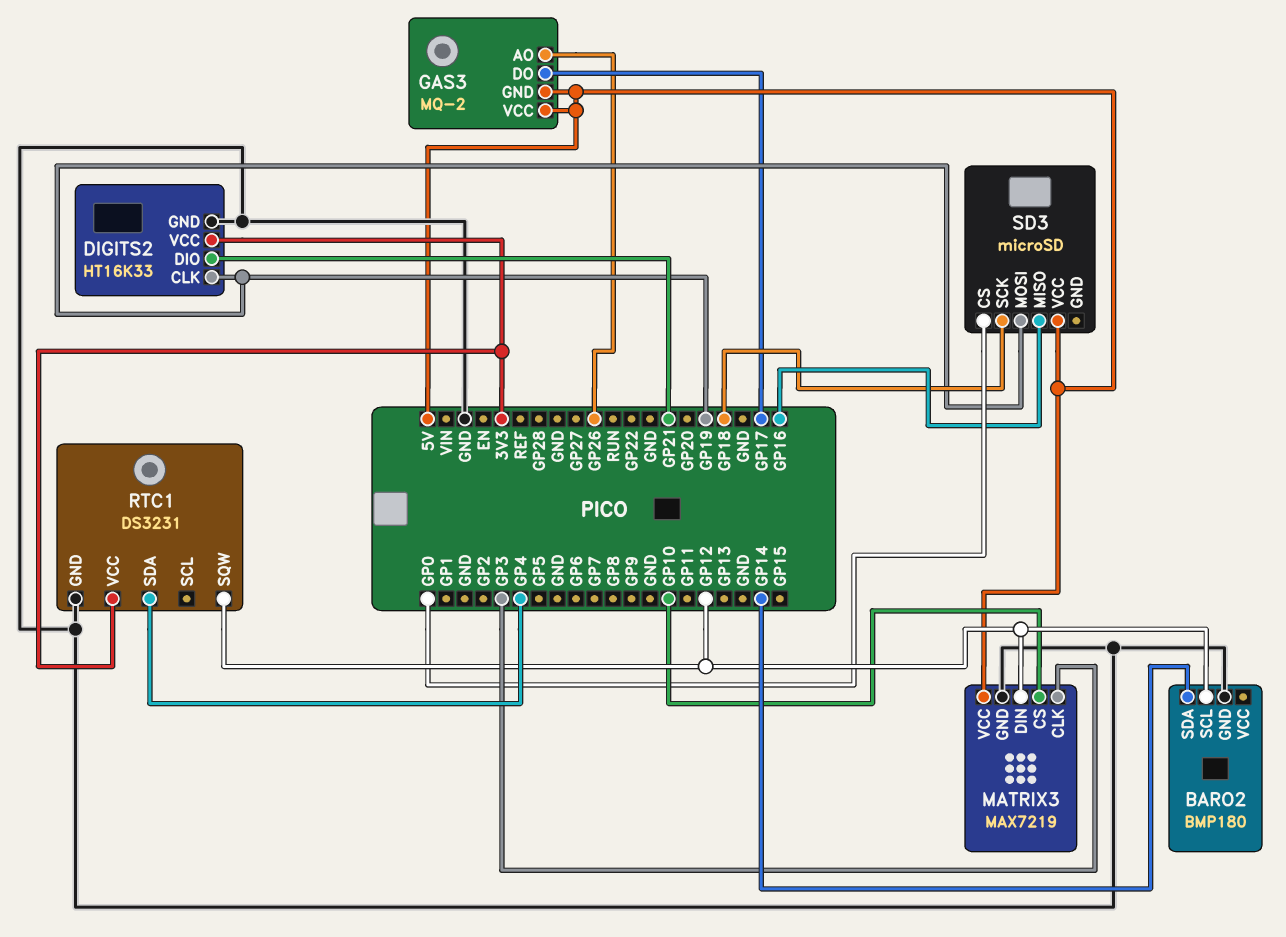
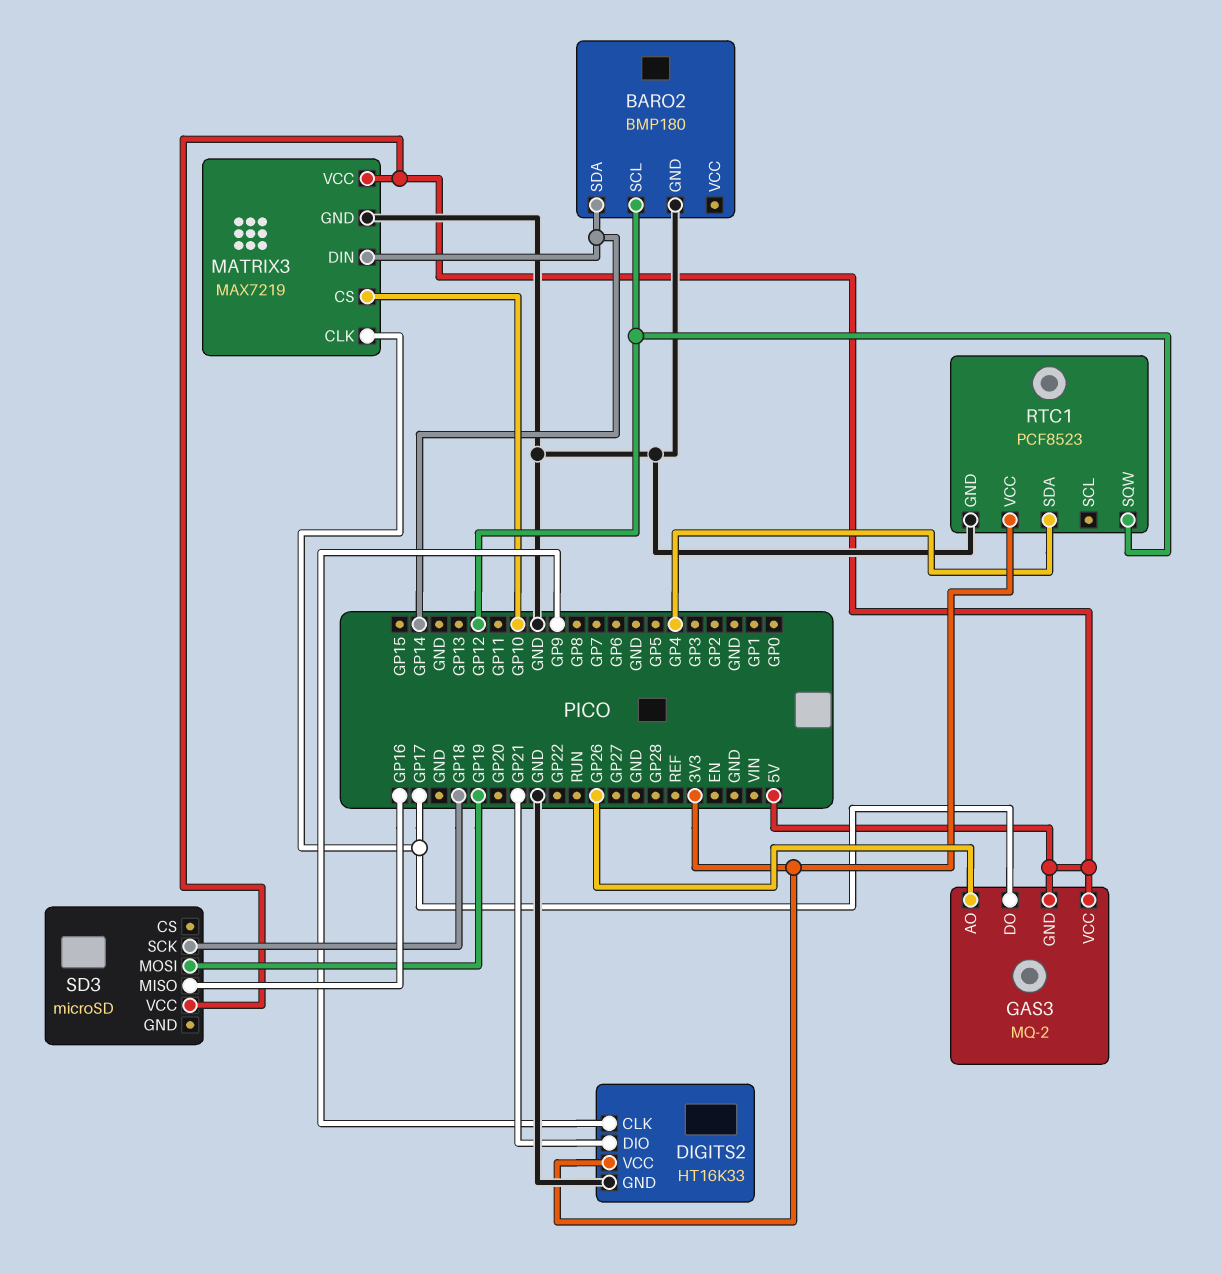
DIGITS2 pin CLK: GP19 -> GP9
MATRIX3 pin CLK: GP3 -> GP17
MATRIX3 pin DIN: GP12 -> GP14
RTC1: DS3231 -> PCF8523
SD3 pin CS: GP0 -> none

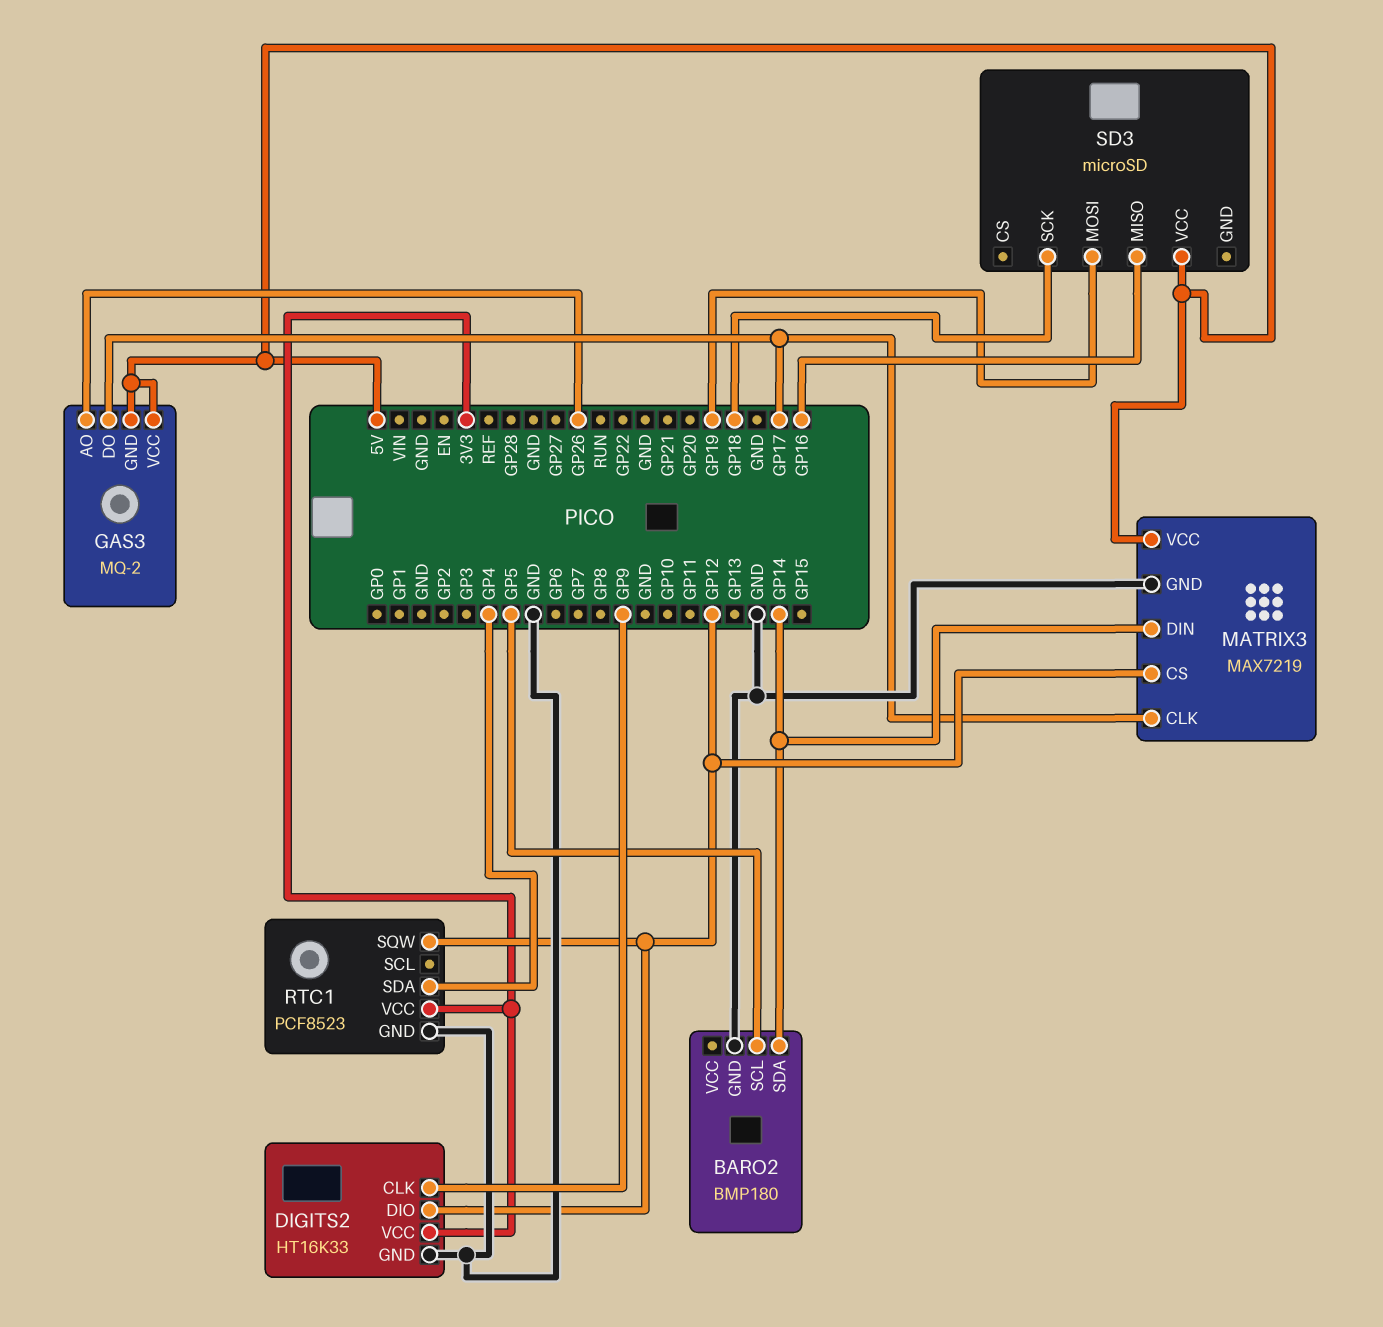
BARO2 pin SCL: GP12 -> GP5
DIGITS2 pin DIO: GP21 -> GP12
MATRIX3 pin CS: GP10 -> GP12

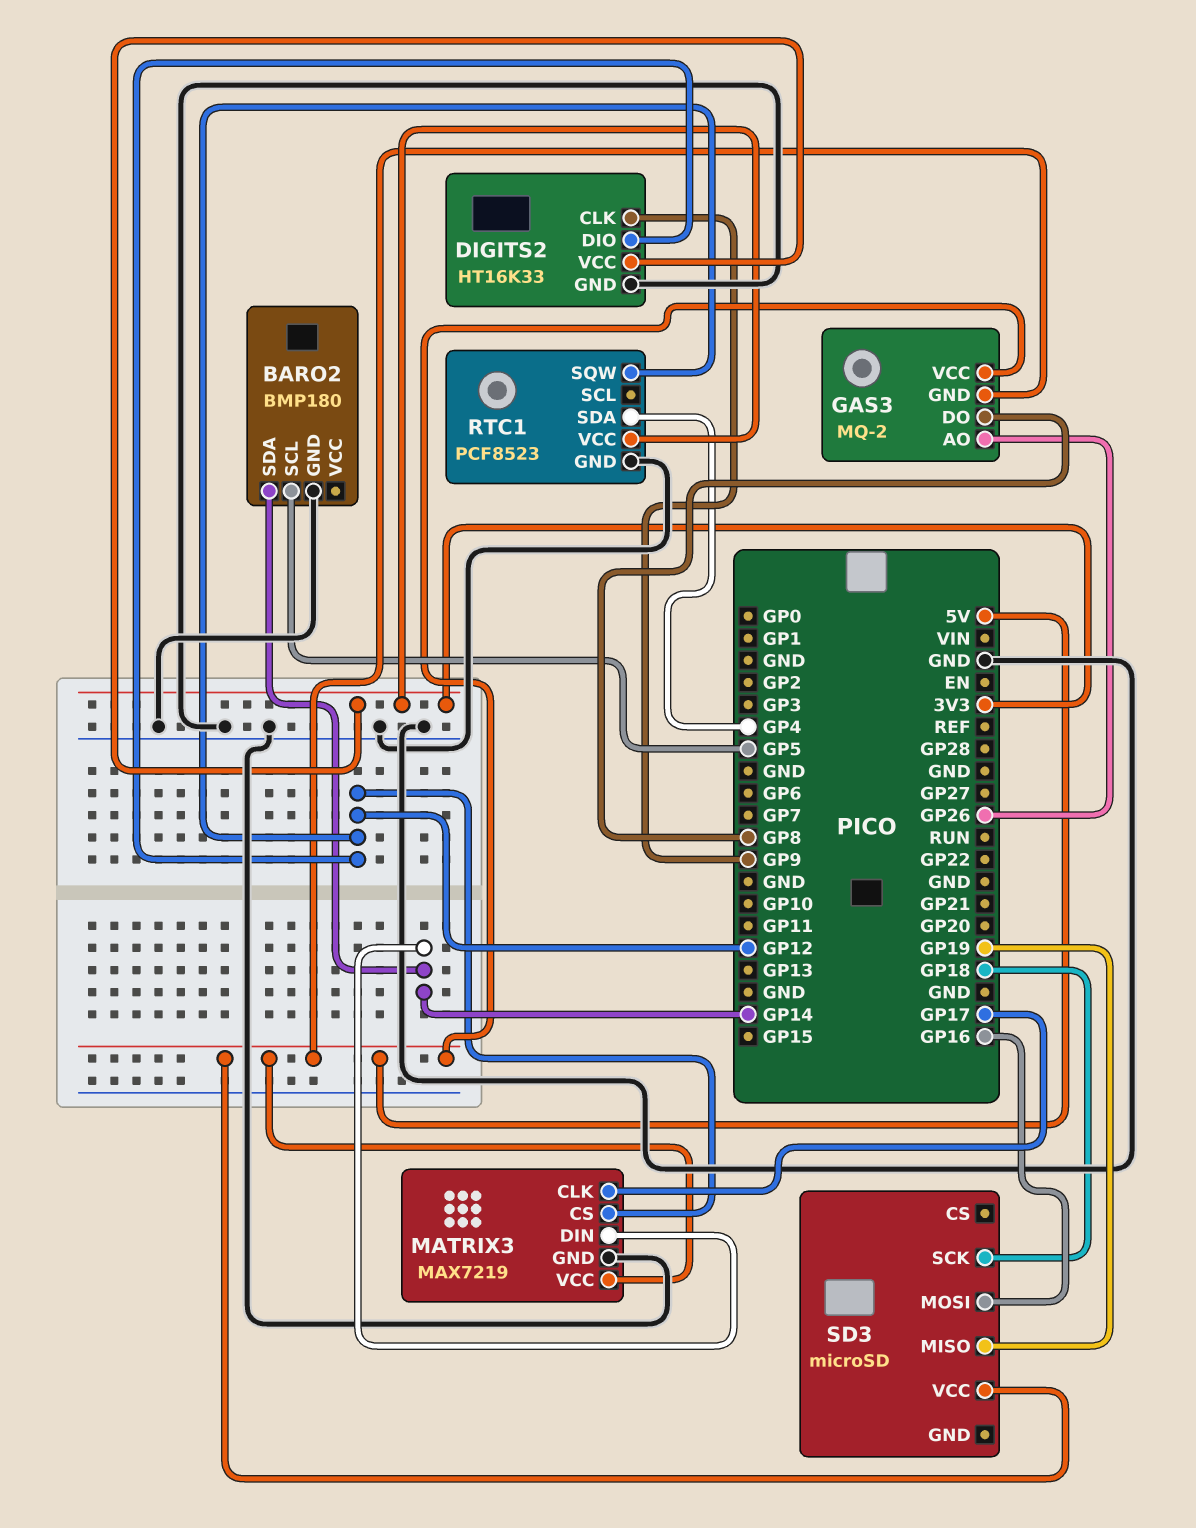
GAS3 pin DO: GP17 -> GP8
SD3 pin MISO: GP16 -> GP19
SD3 pin MOSI: GP19 -> GP16

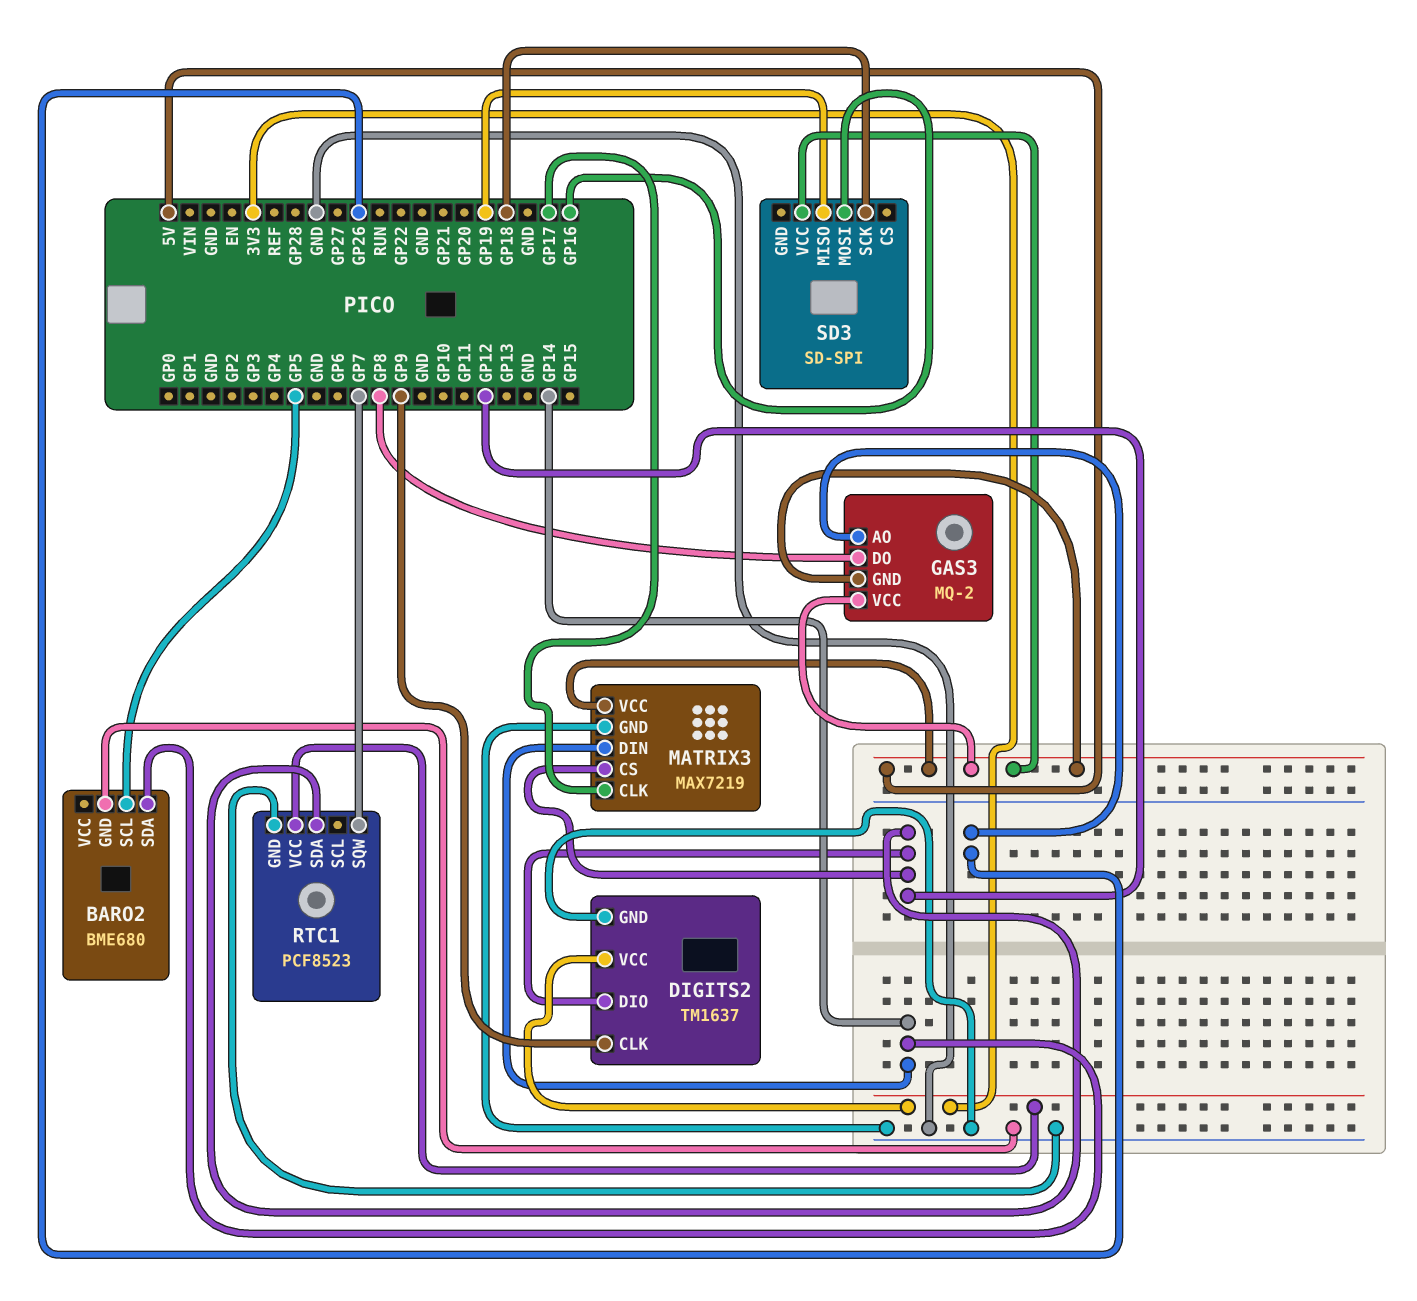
BARO2: BMP180 -> BME680
DIGITS2: HT16K33 -> TM1637
RTC1 pin SDA: GP4 -> GP12
RTC1 pin SQW: GP12 -> GP7
SD3: microSD -> SD-SPI

